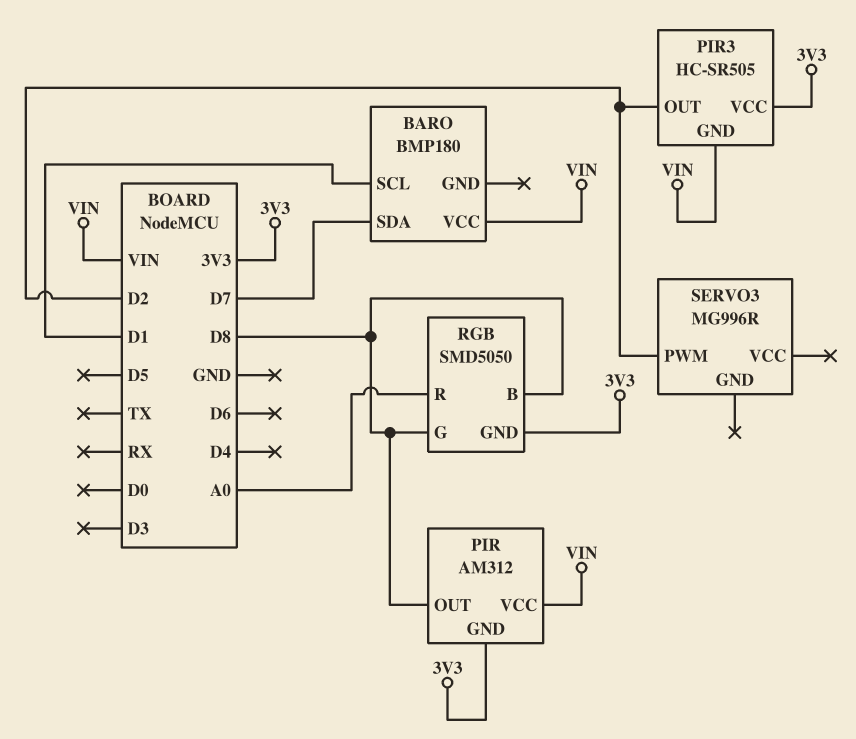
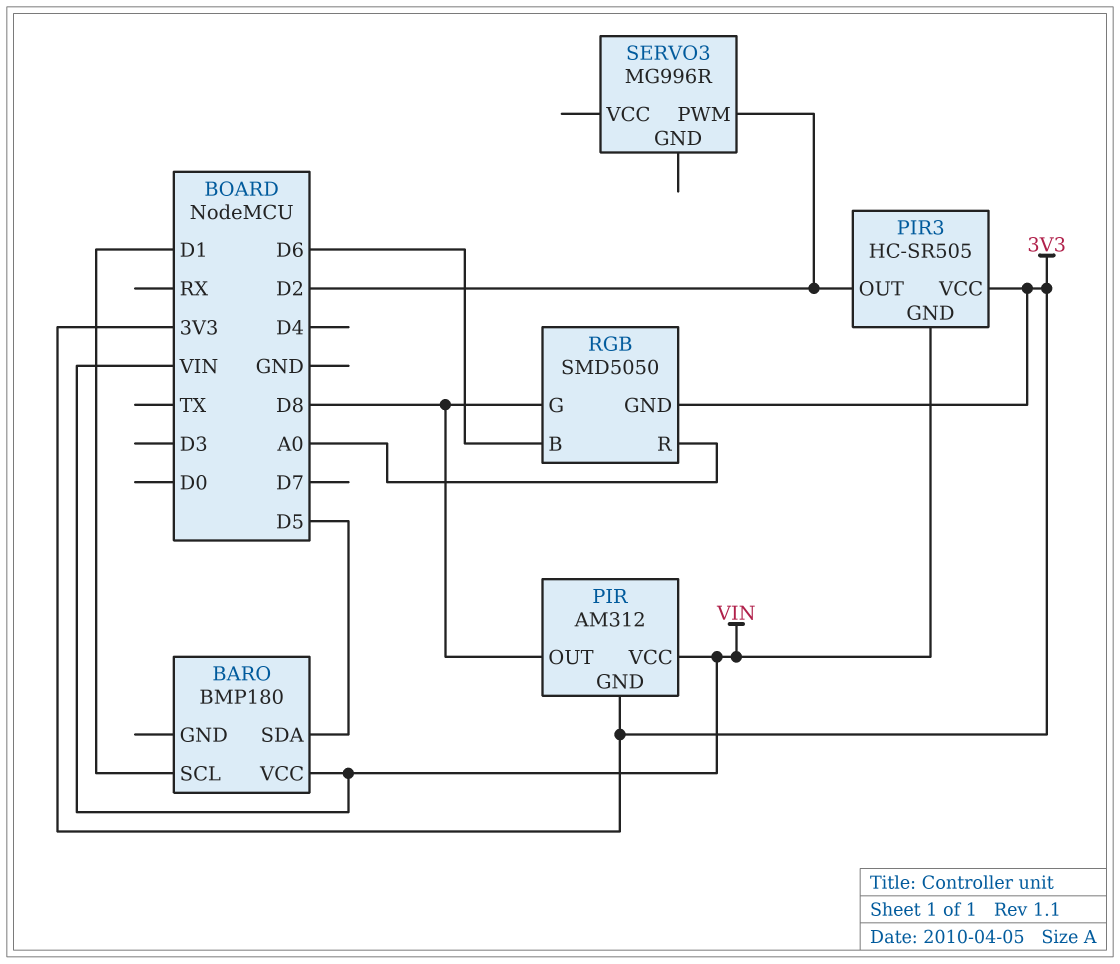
BARO pin SDA: D7 -> D5
RGB pin B: D8 -> D6

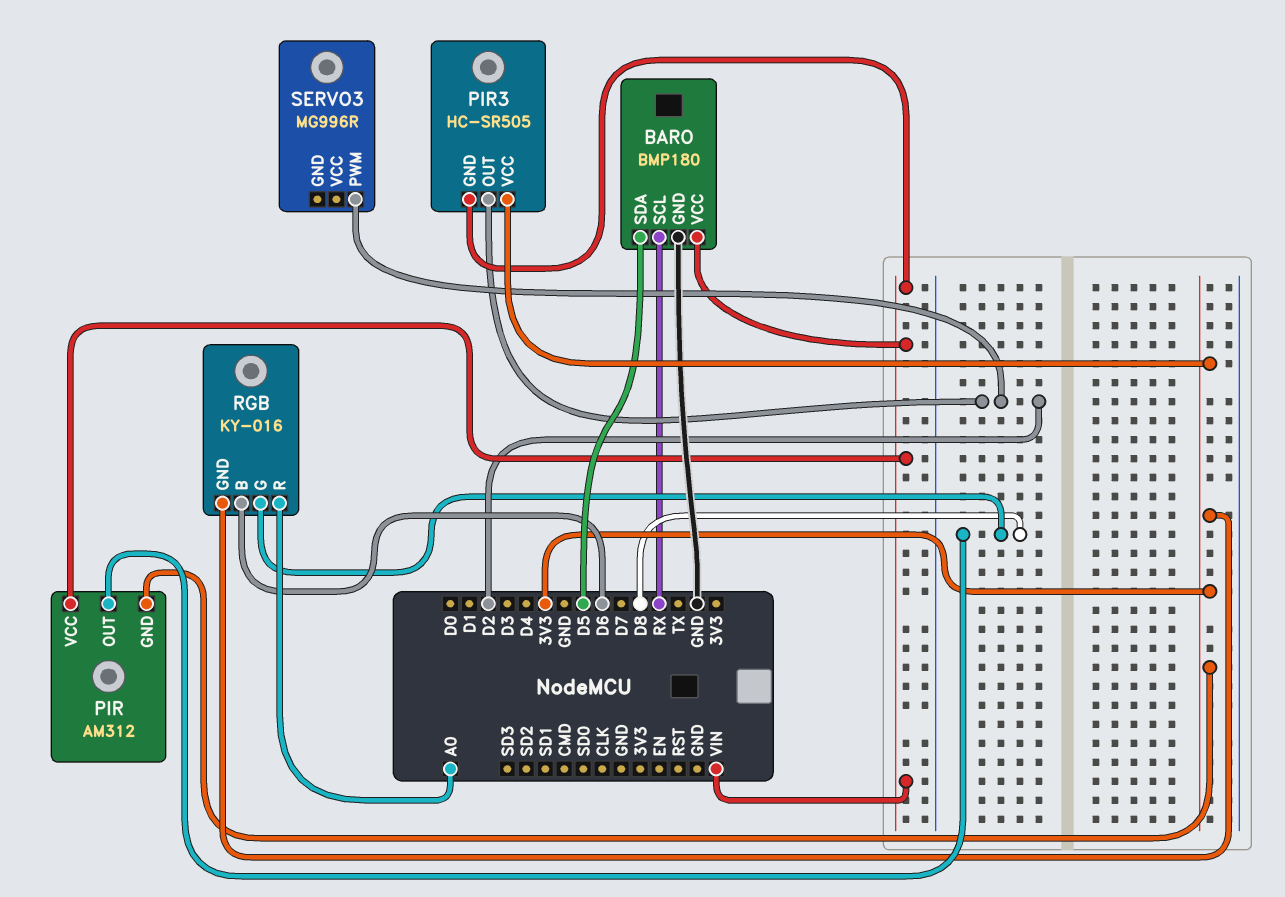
BARO pin GND: none -> GND
BARO pin SCL: D1 -> RX
RGB: SMD5050 -> KY-016

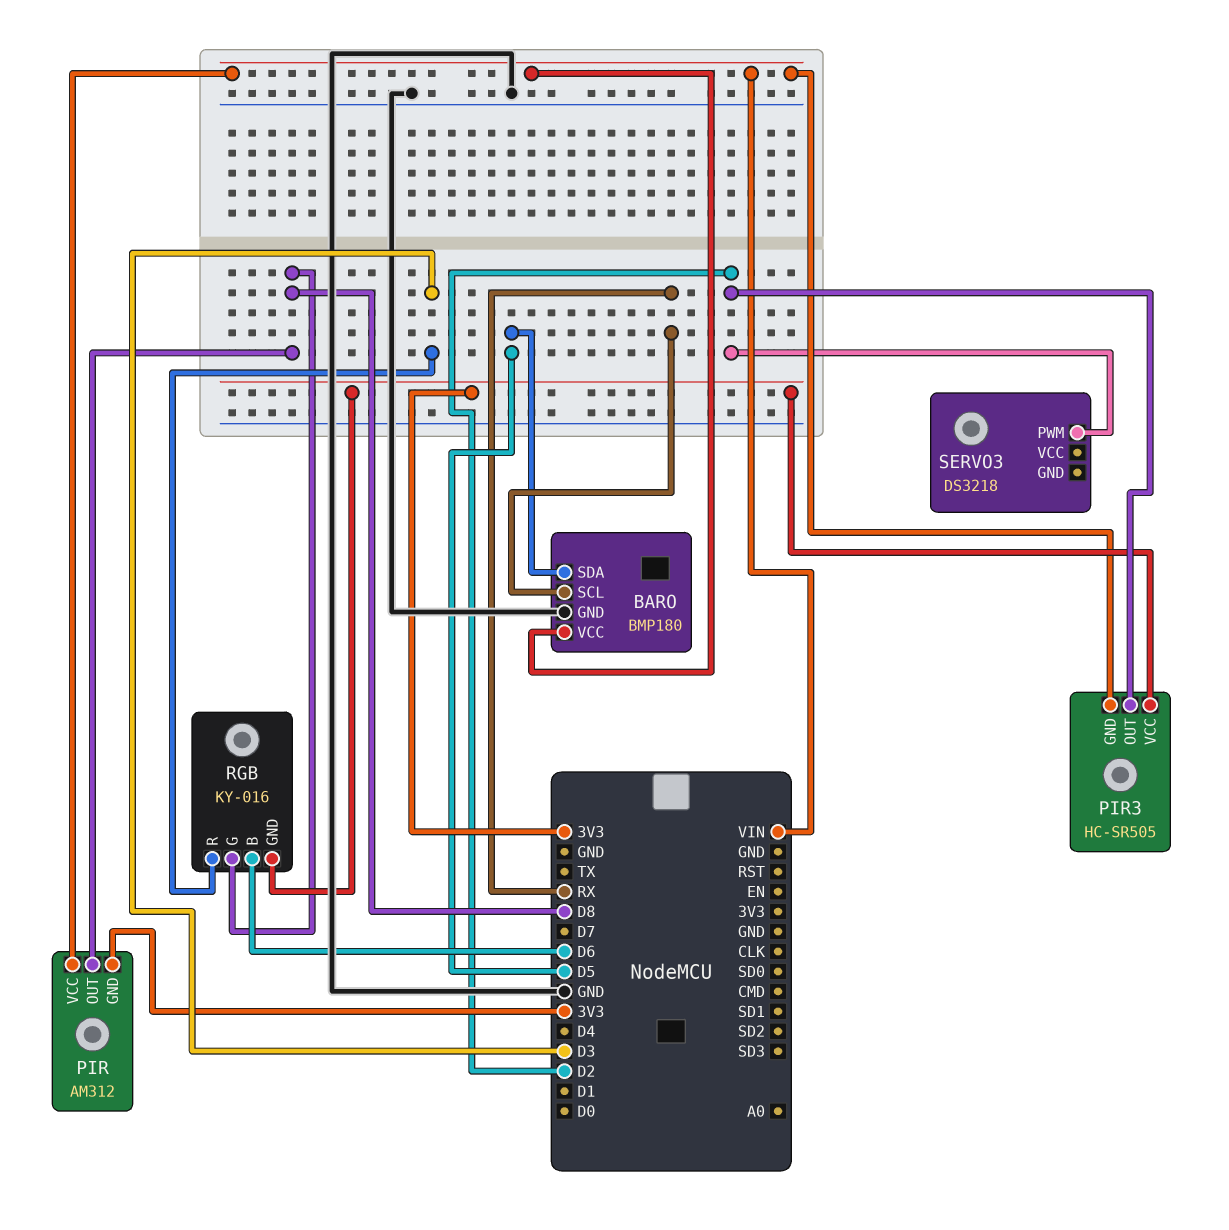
RGB pin R: A0 -> D3
SERVO3: MG996R -> DS3218

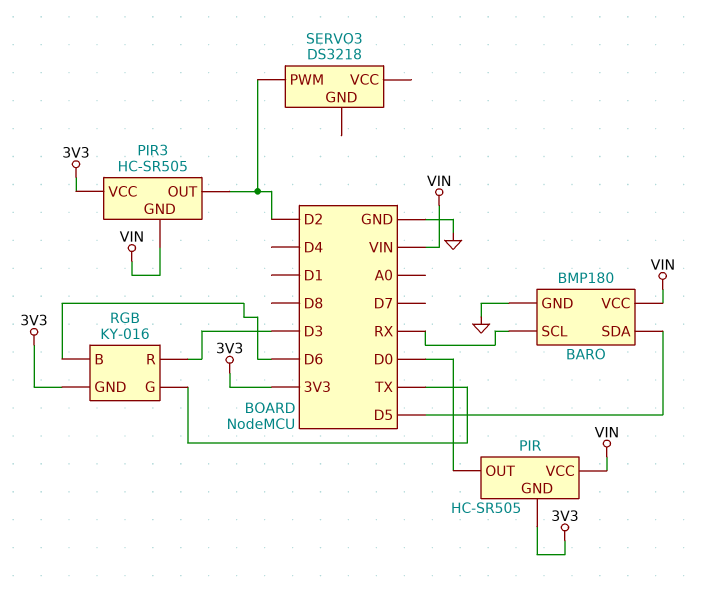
PIR: AM312 -> HC-SR505
PIR pin OUT: D8 -> D0
RGB pin G: D8 -> TX

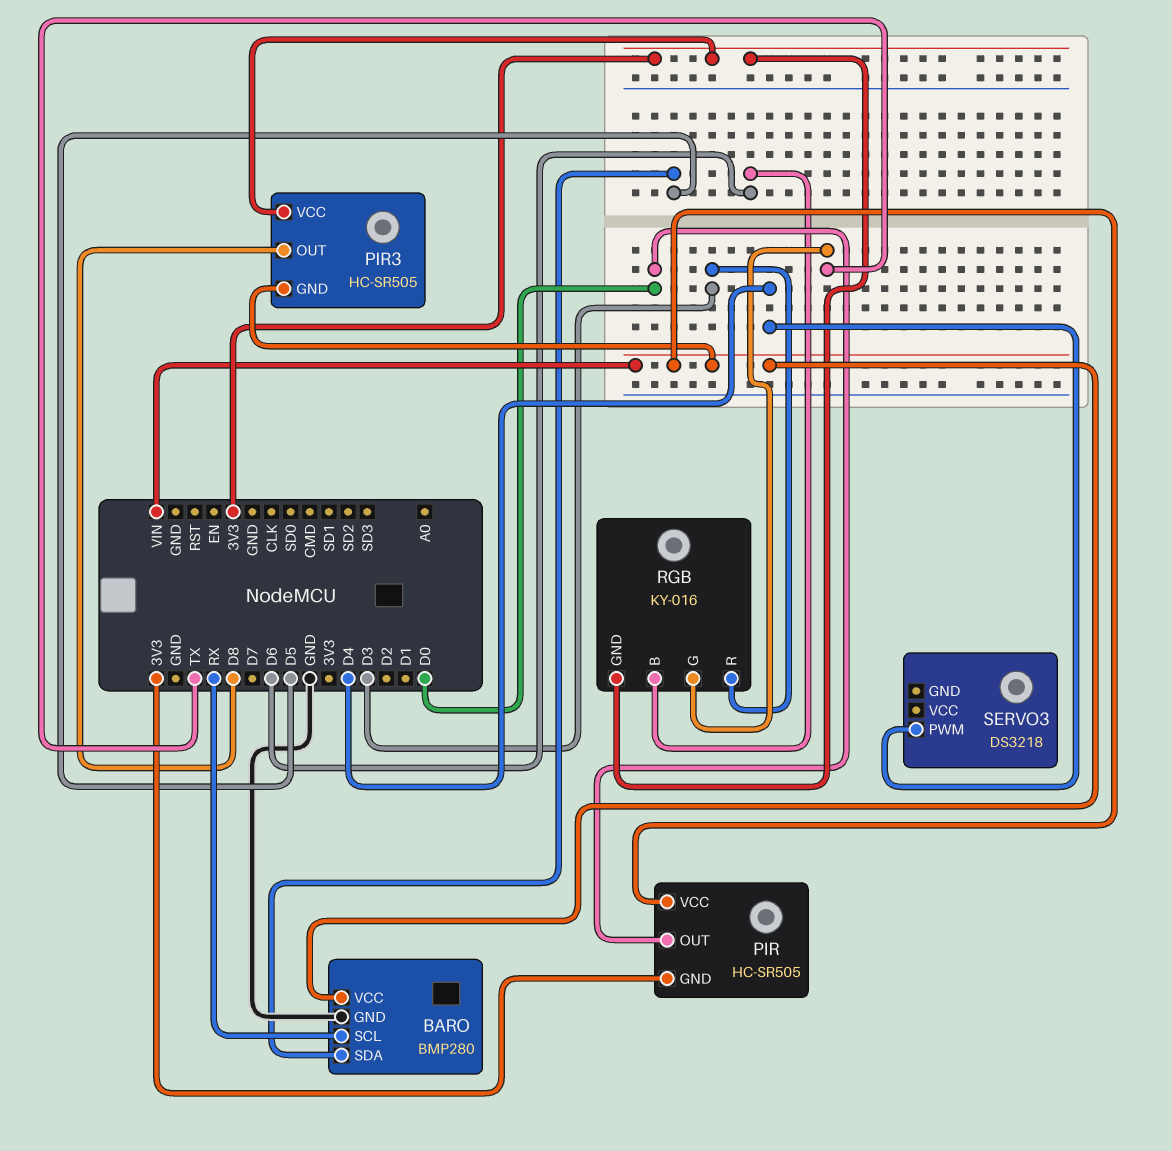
BARO: BMP180 -> BMP280
PIR3 pin OUT: D2 -> D8
SERVO3 pin PWM: D2 -> D4

